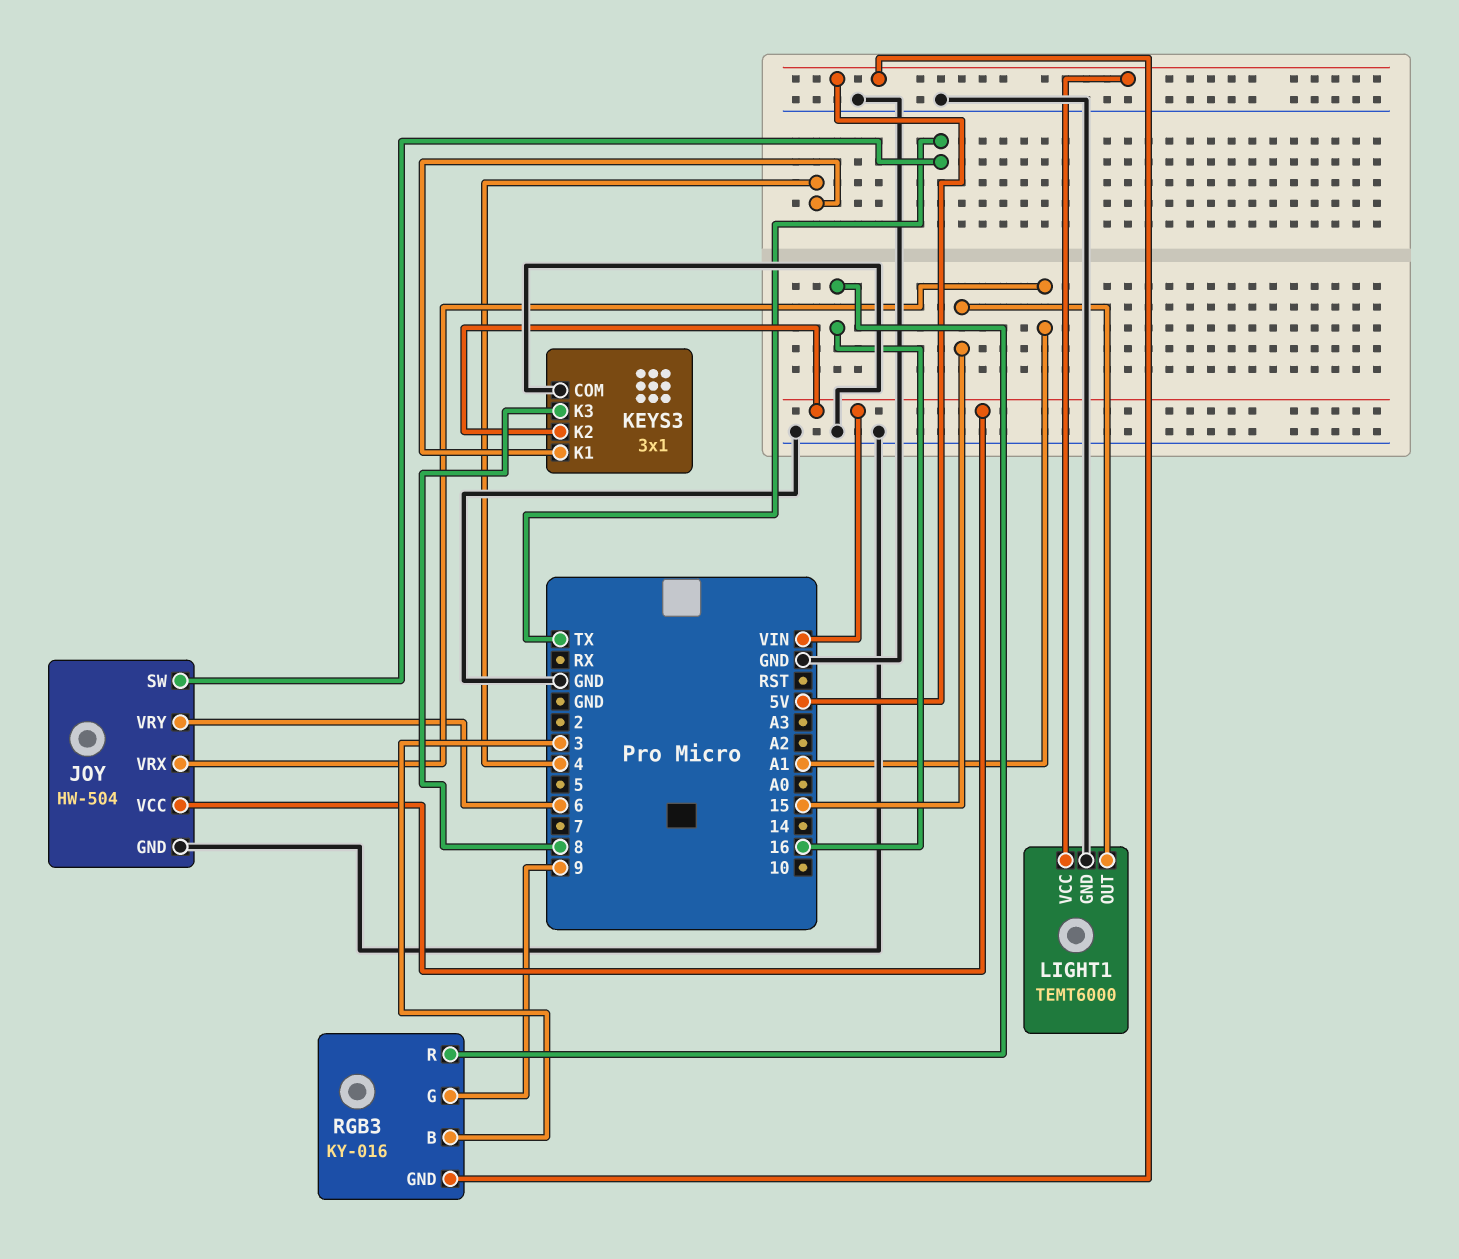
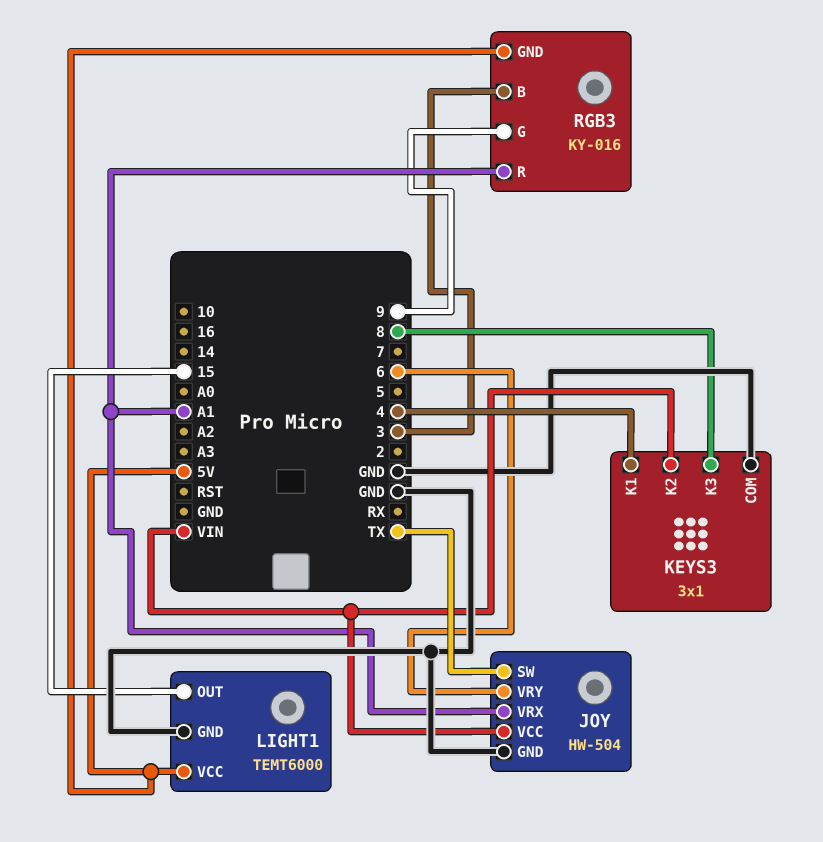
RGB3 pin R: 16 -> A1

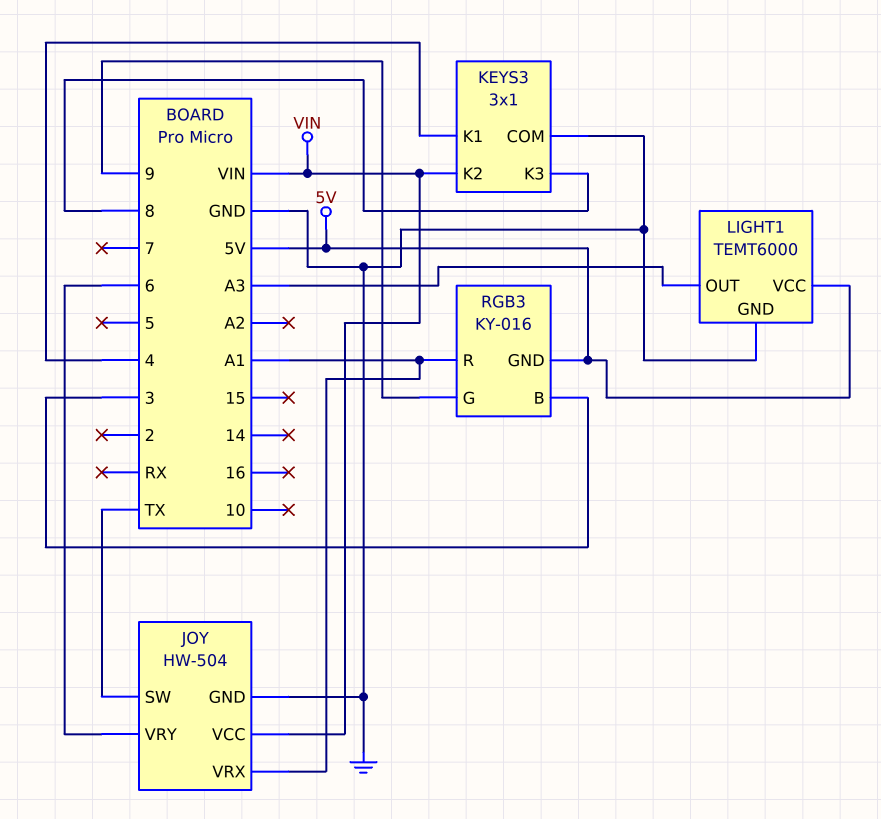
LIGHT1 pin OUT: 15 -> A3

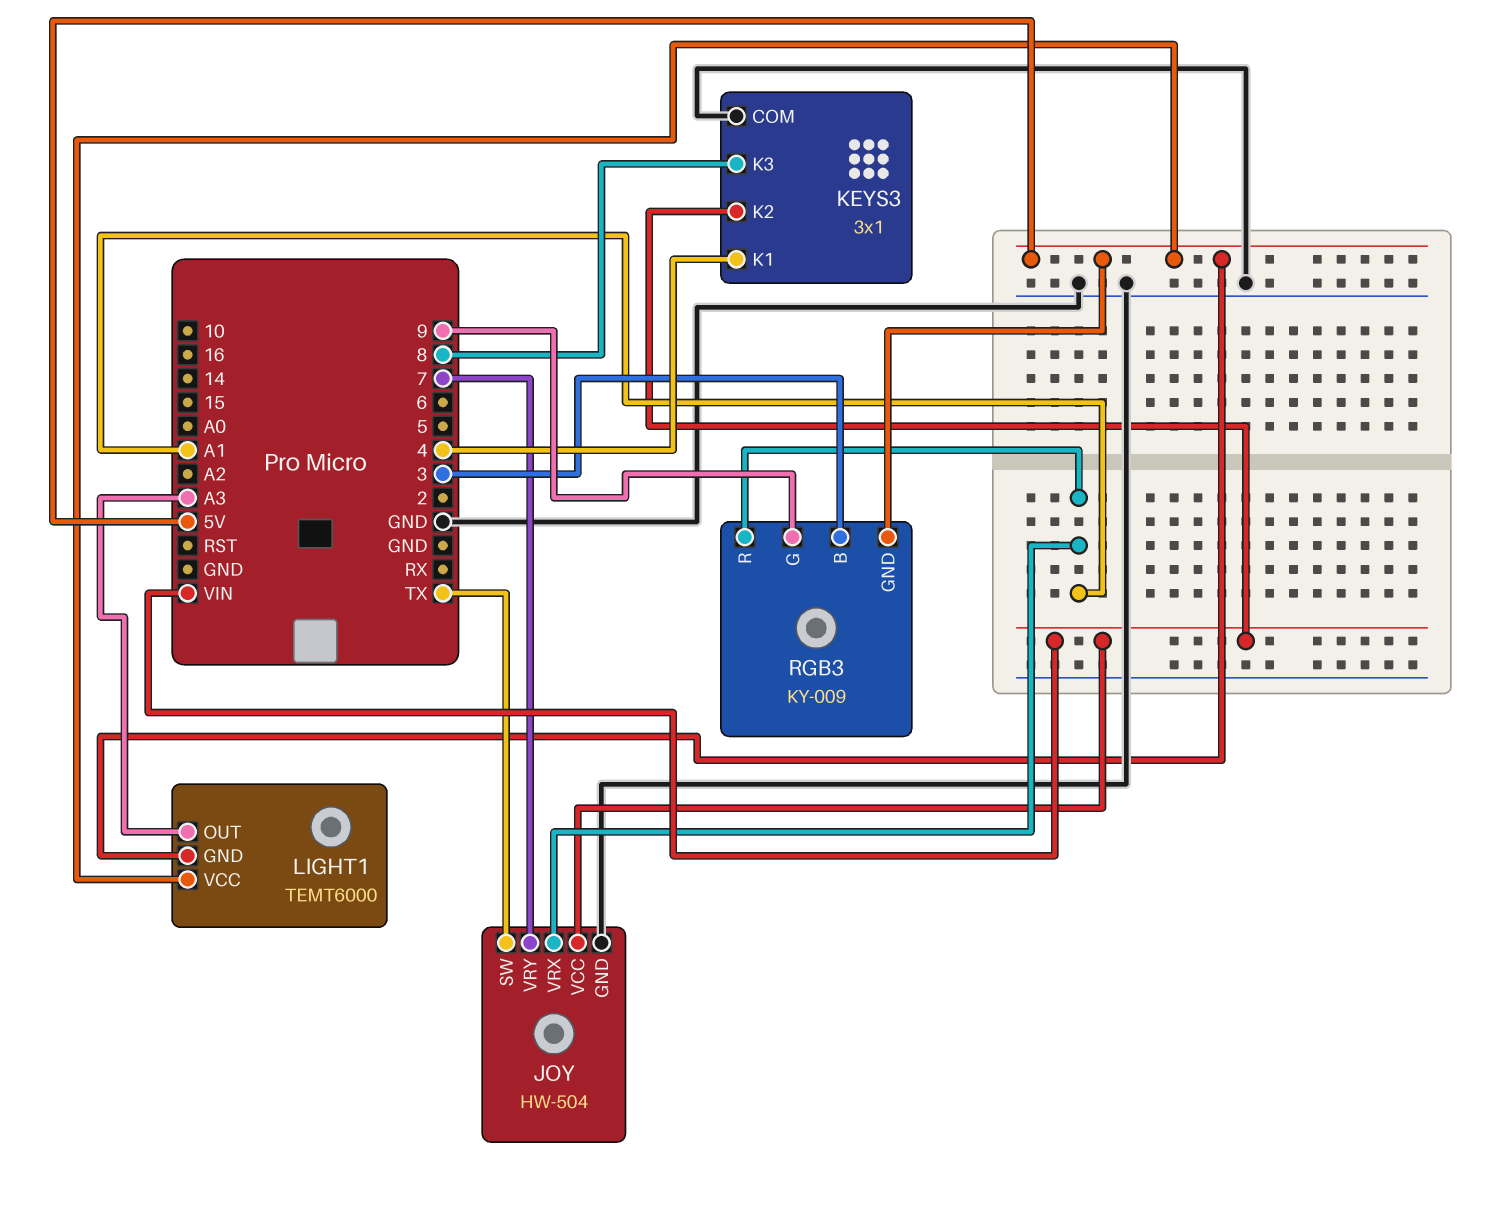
JOY pin VRY: 6 -> 7
LIGHT1 pin GND: GND -> 5V
RGB3: KY-016 -> KY-009

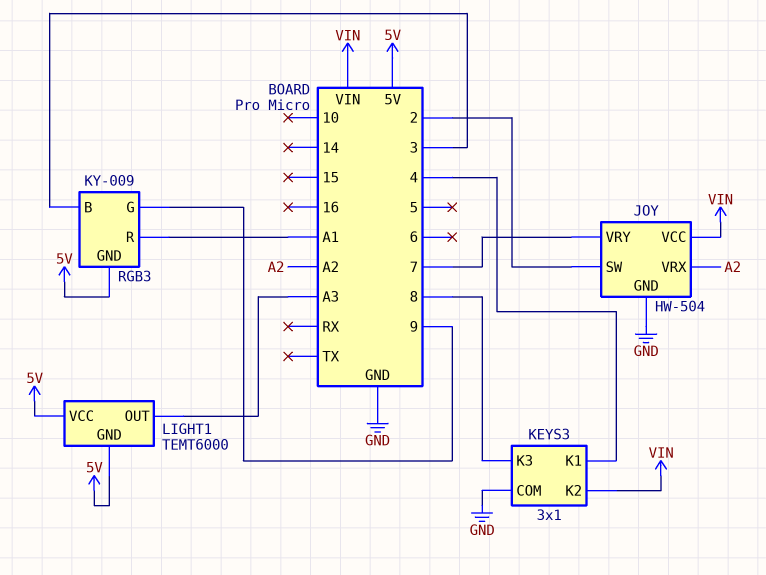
JOY pin SW: TX -> 2
JOY pin VRX: A1 -> A2

